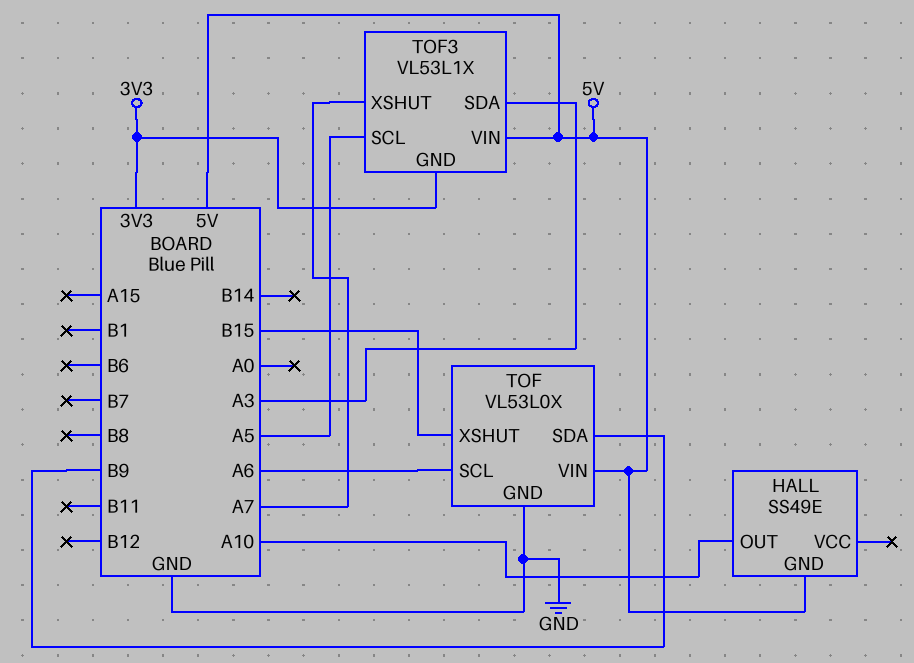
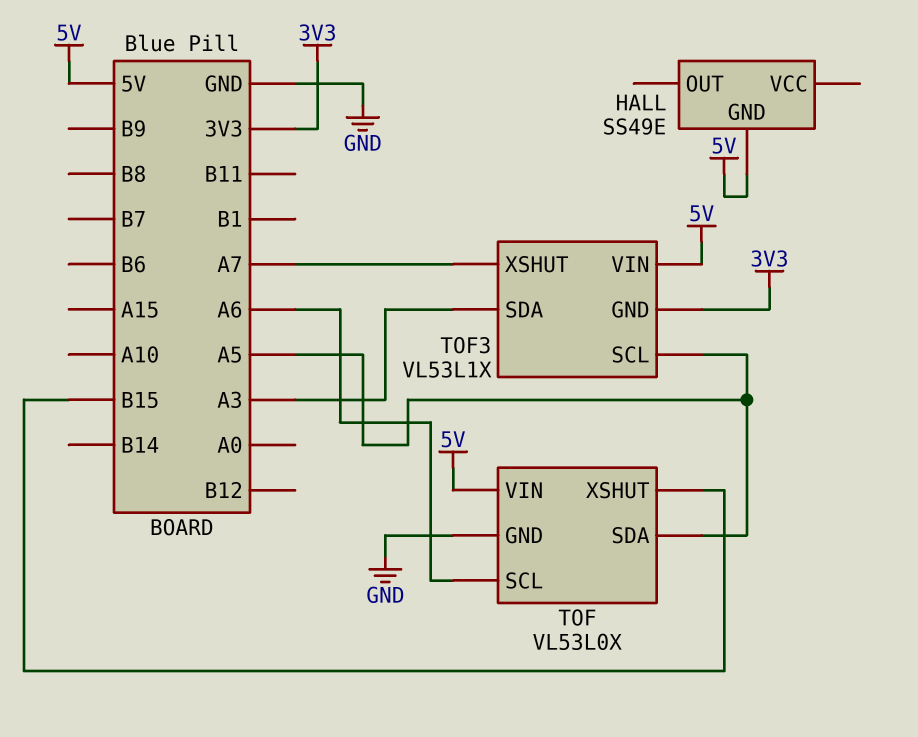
HALL pin OUT: A10 -> none
TOF pin SDA: B9 -> A5

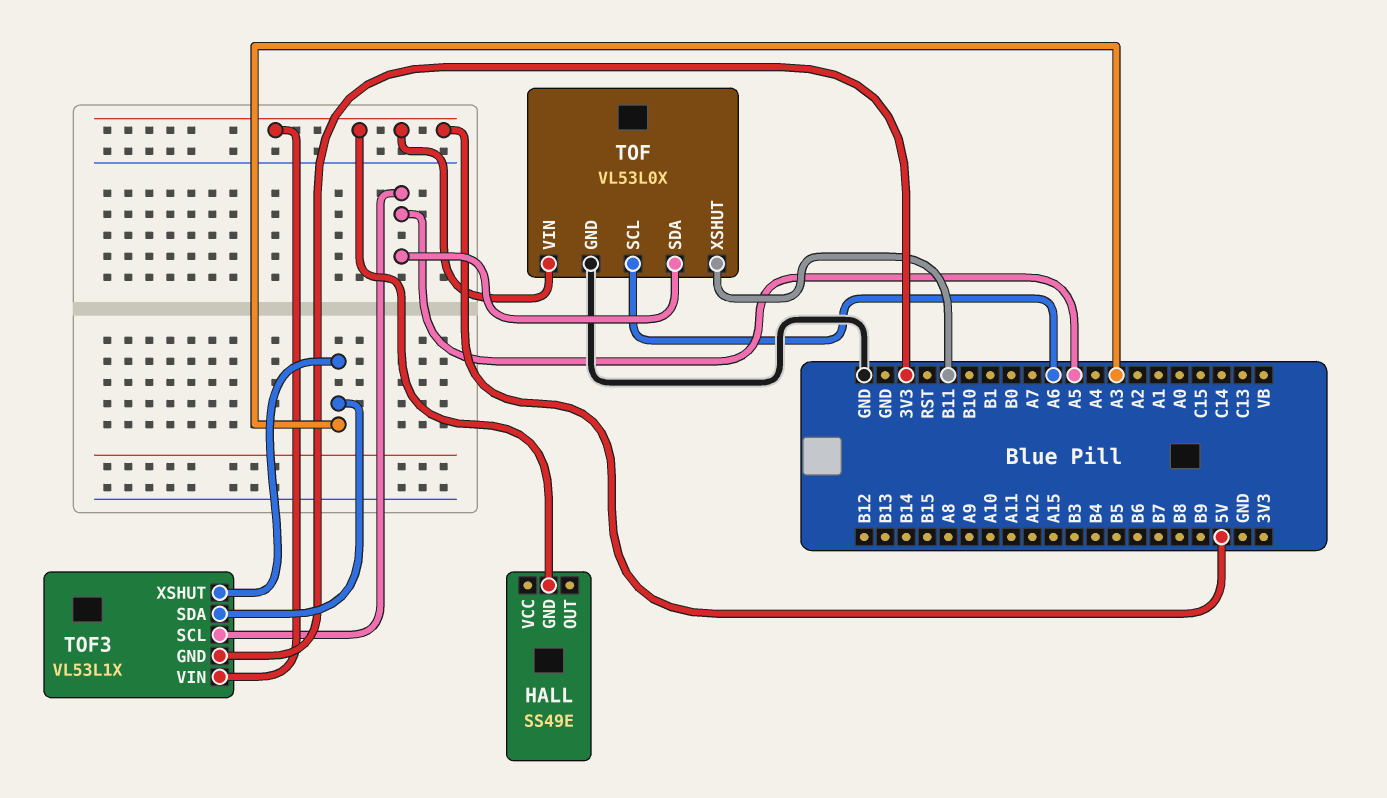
TOF pin XSHUT: B15 -> B11
TOF3 pin XSHUT: A7 -> A3

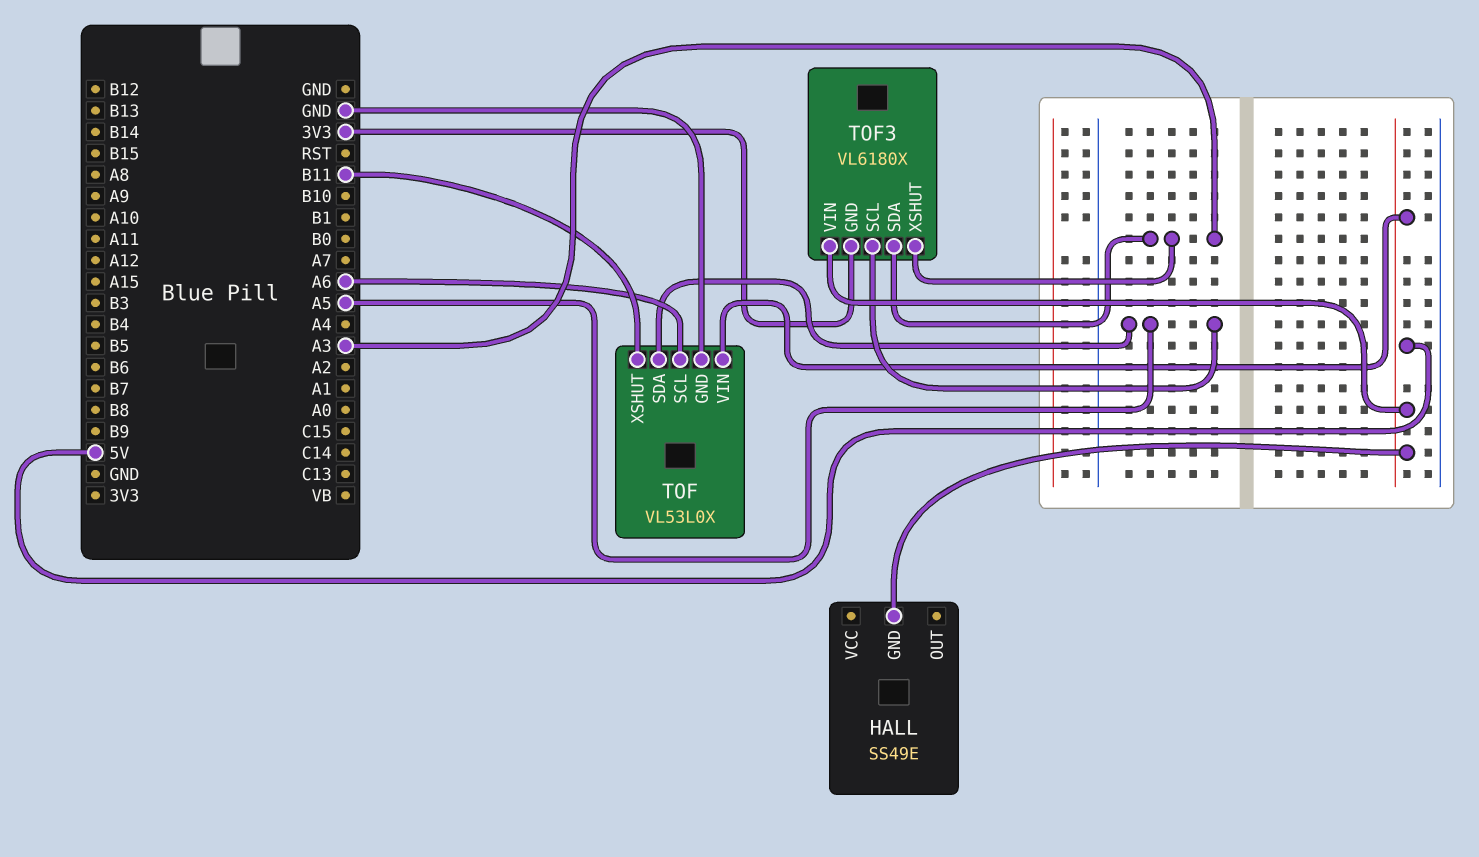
TOF3: VL53L1X -> VL6180X

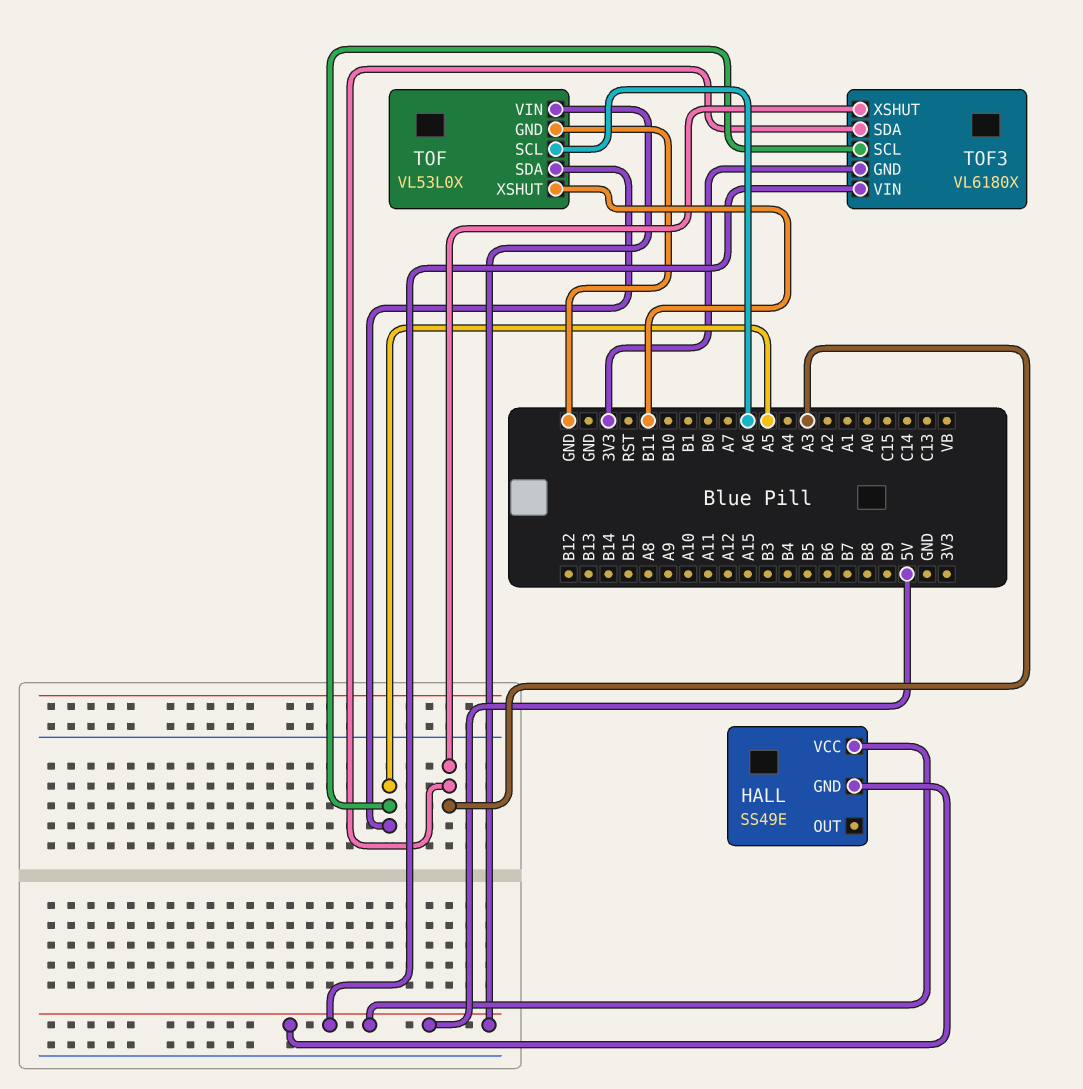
HALL pin VCC: none -> 5V

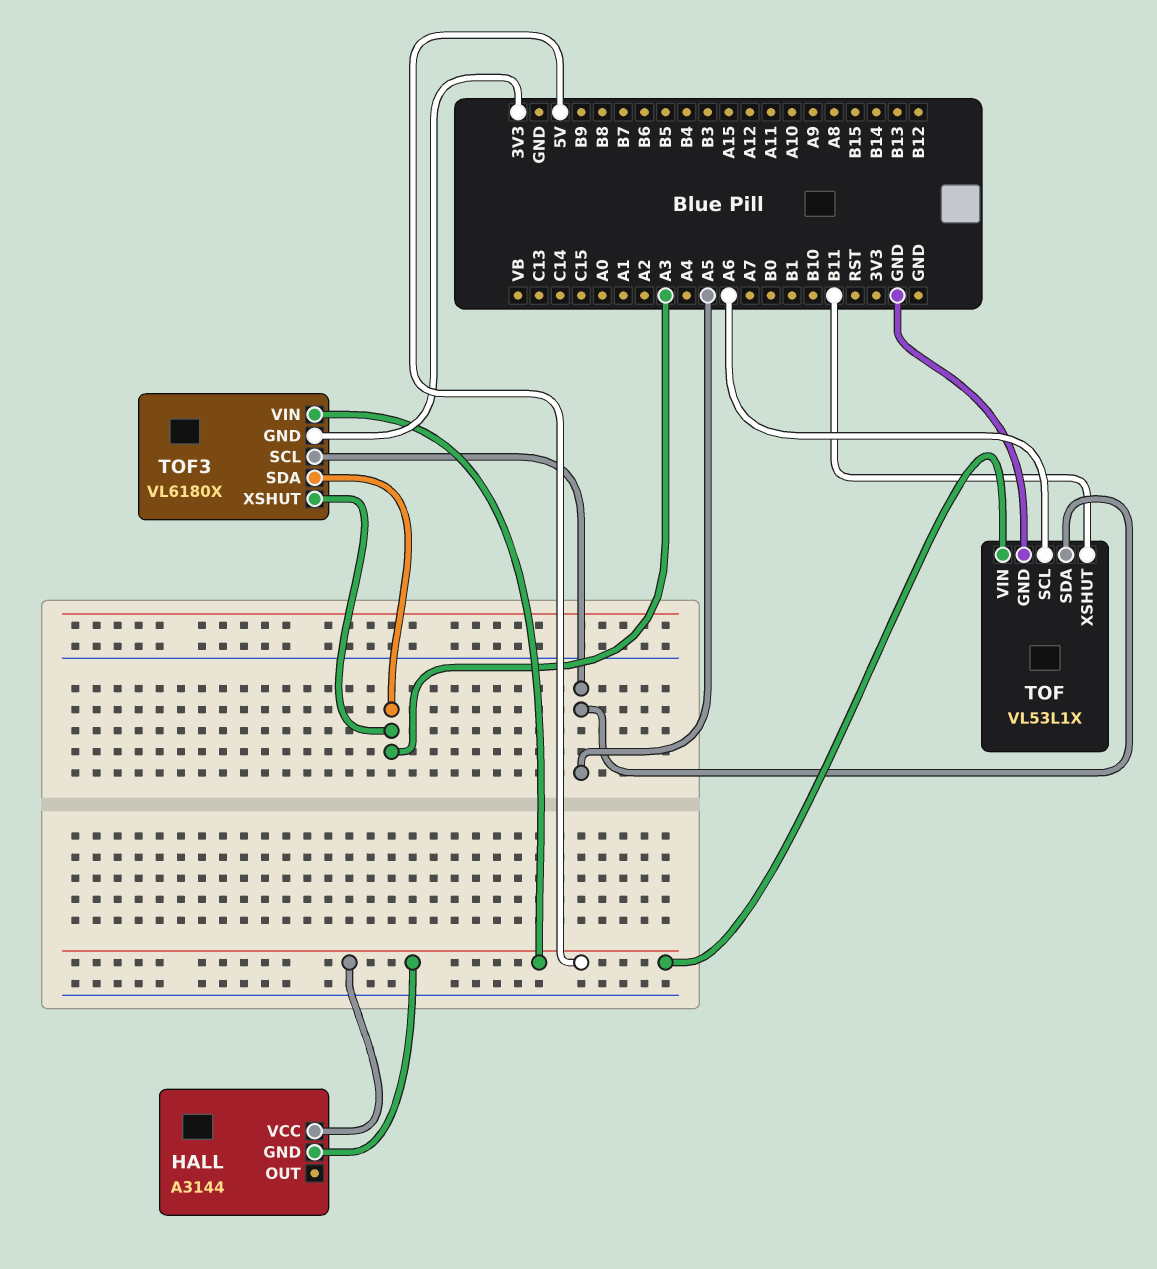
HALL: SS49E -> A3144
TOF: VL53L0X -> VL53L1X

